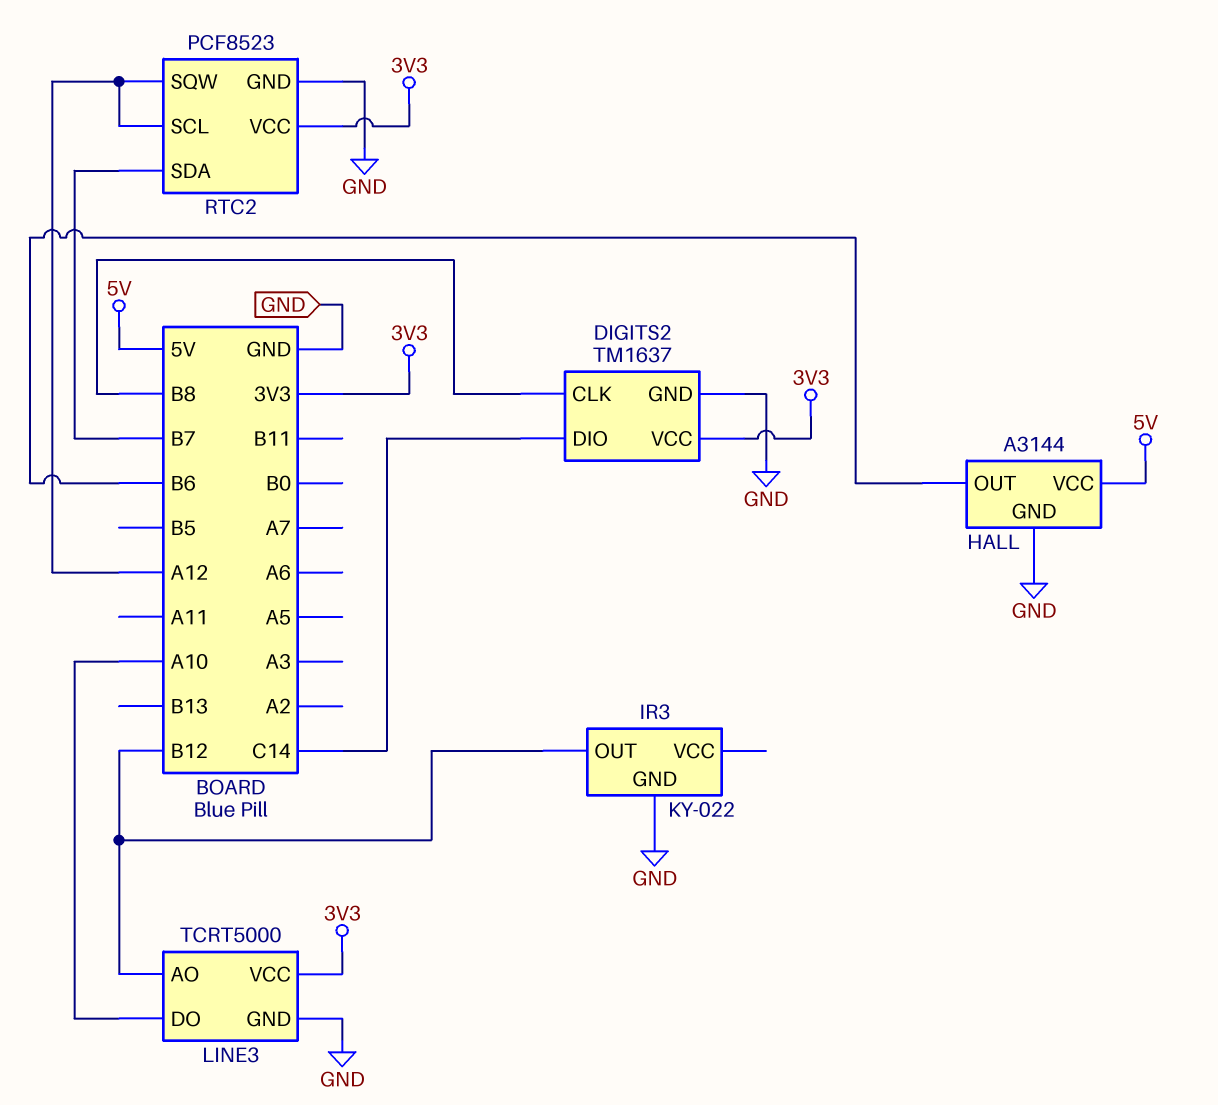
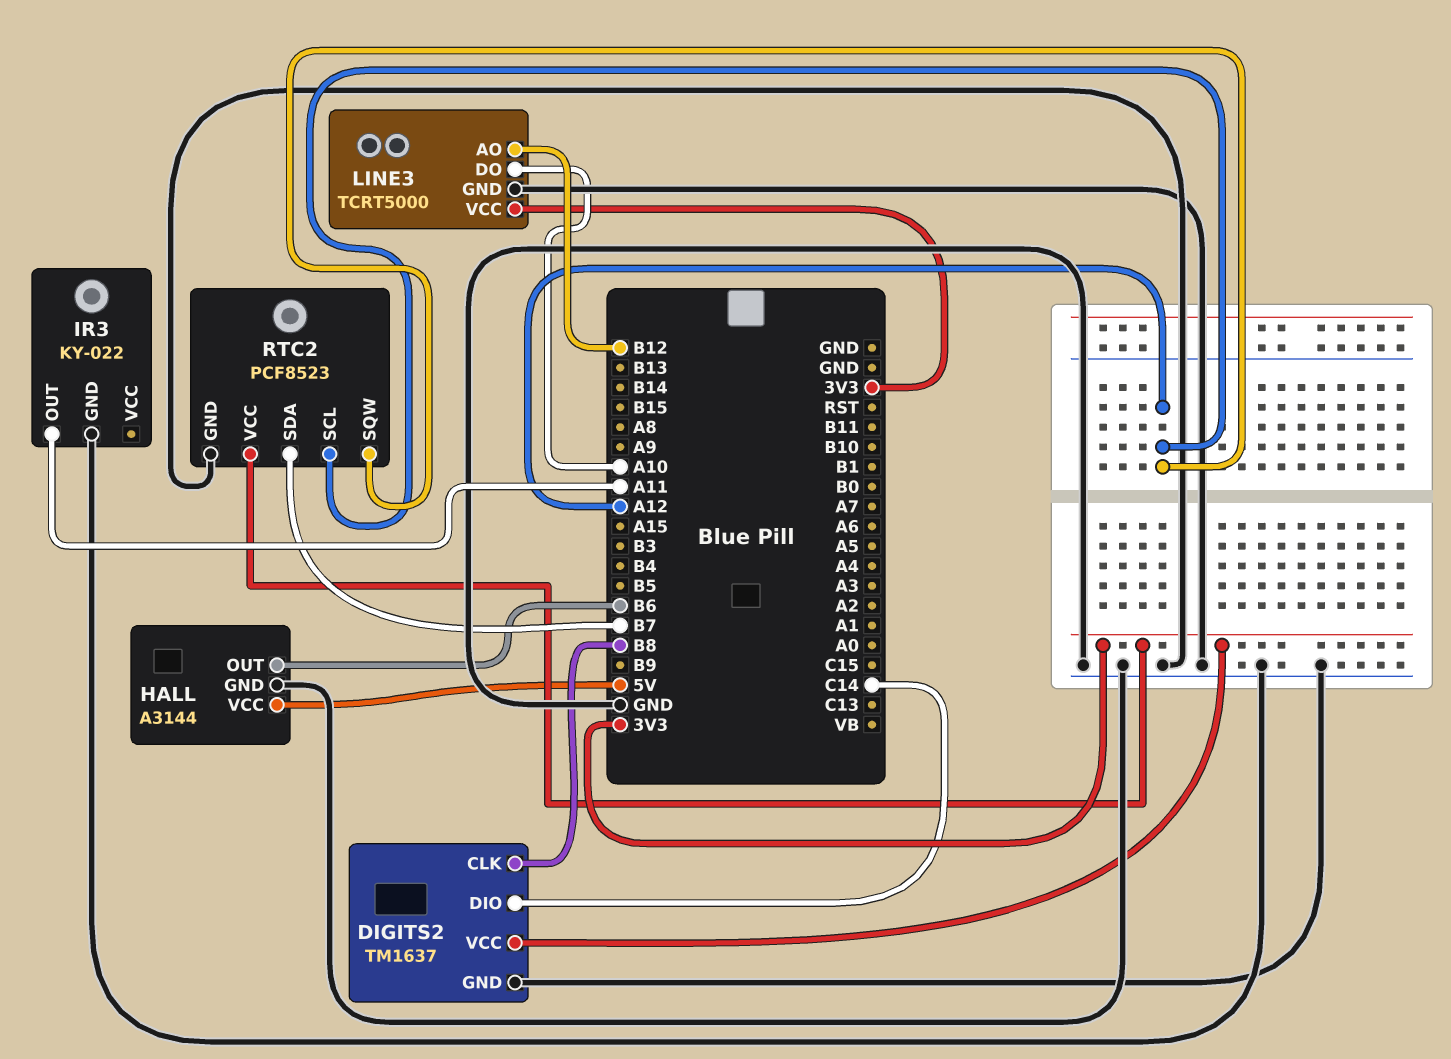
IR3 pin OUT: B12 -> A11

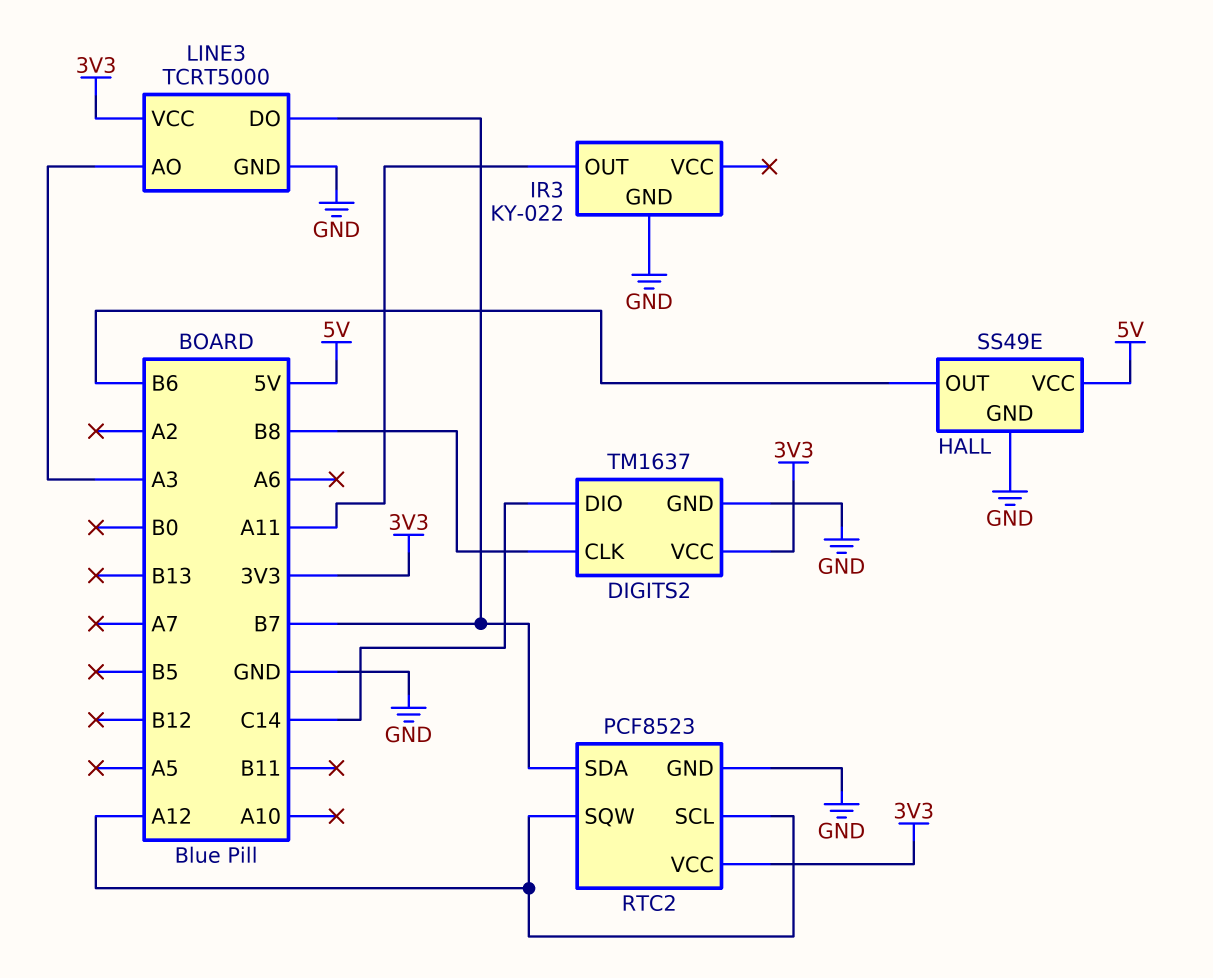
HALL: A3144 -> SS49E
LINE3 pin AO: B12 -> A3
LINE3 pin DO: A10 -> B7

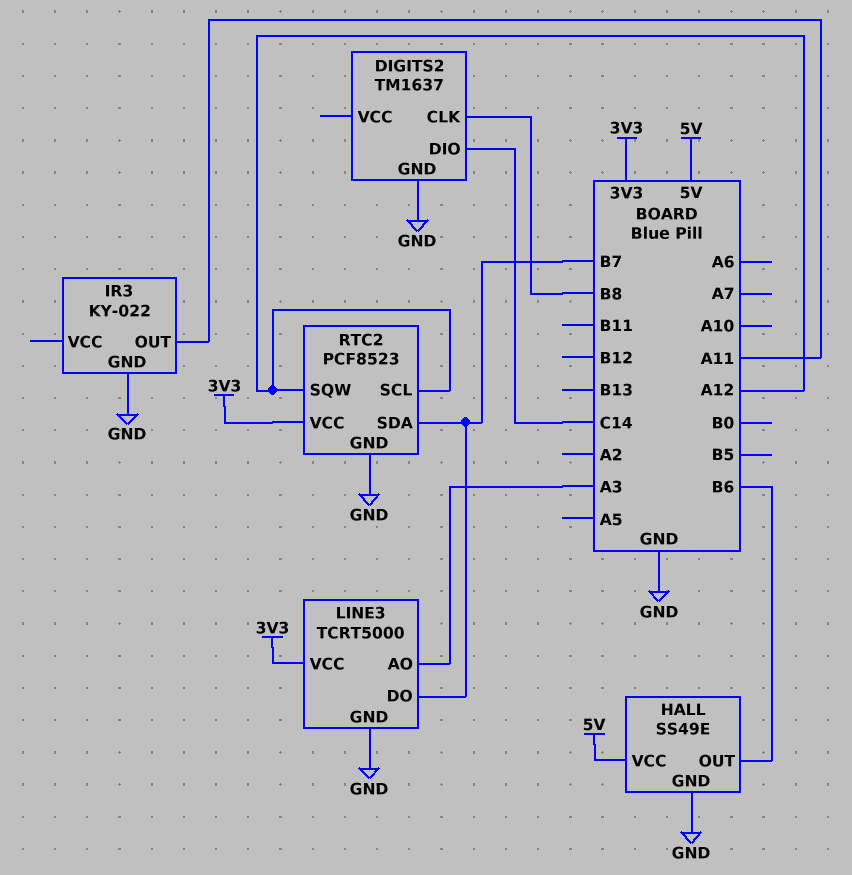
DIGITS2 pin VCC: 3V3 -> none

